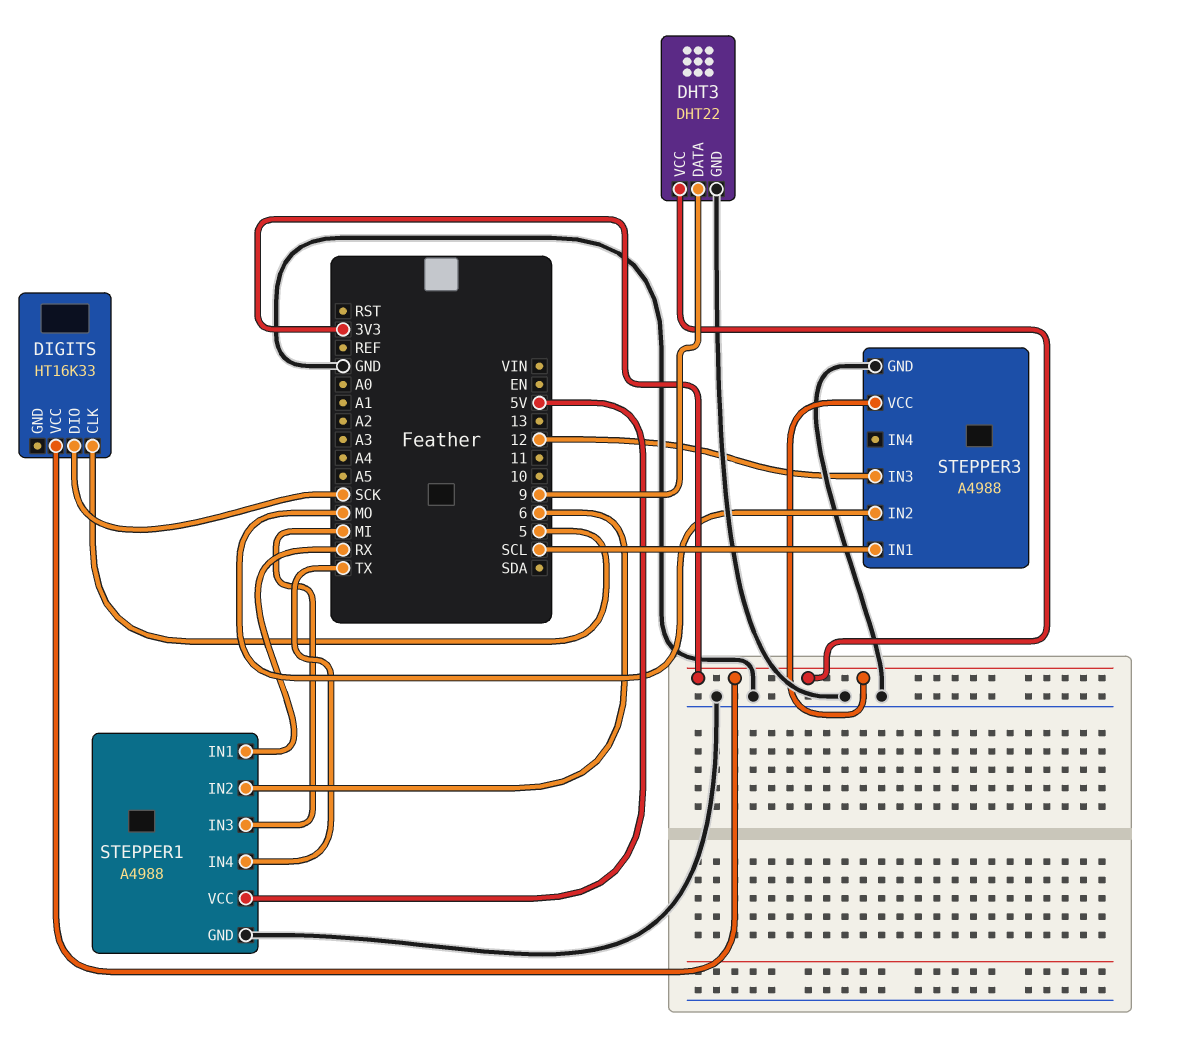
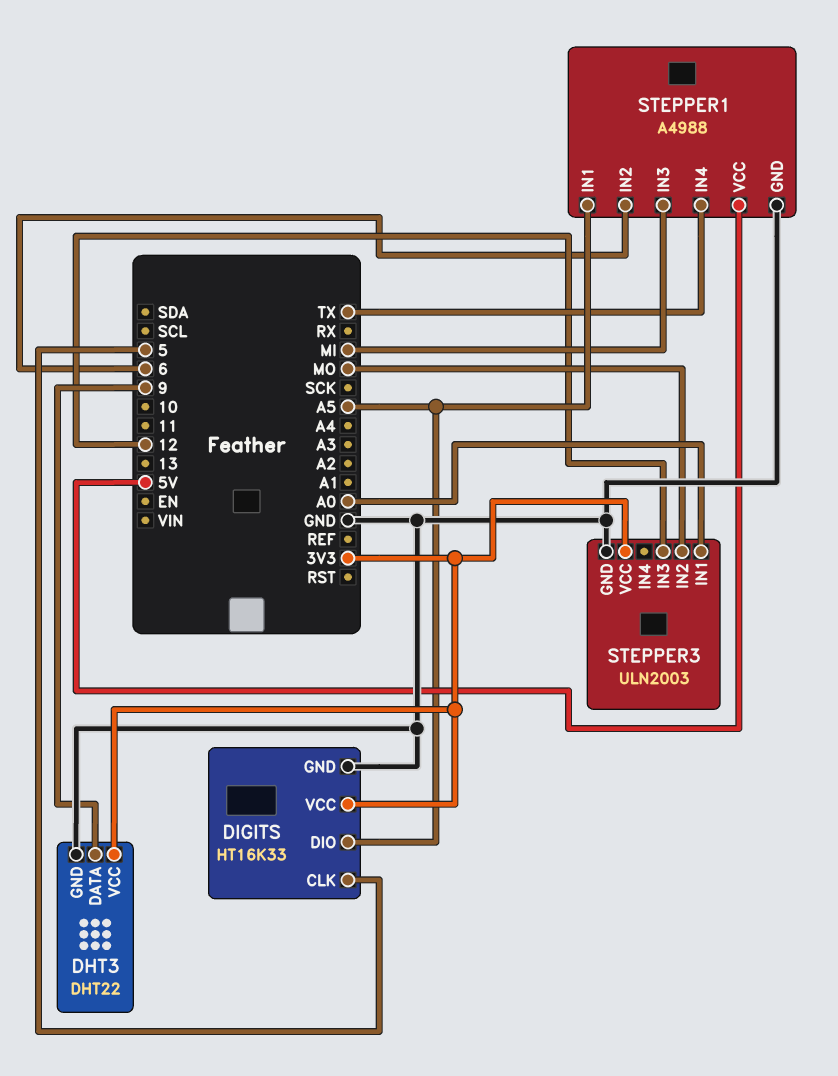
DIGITS pin DIO: SCK -> A5
DIGITS pin GND: none -> GND
STEPPER1 pin IN1: RX -> A5
STEPPER3: A4988 -> ULN2003
STEPPER3 pin IN1: SCL -> A0

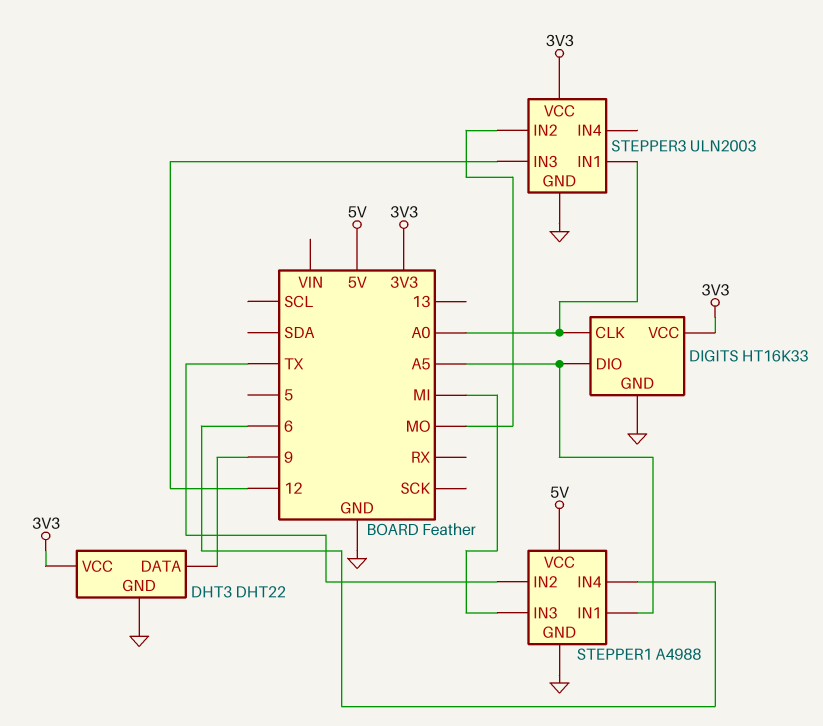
DIGITS pin CLK: 5 -> A0
STEPPER1 pin IN2: 6 -> TX
STEPPER1 pin IN4: TX -> 6

